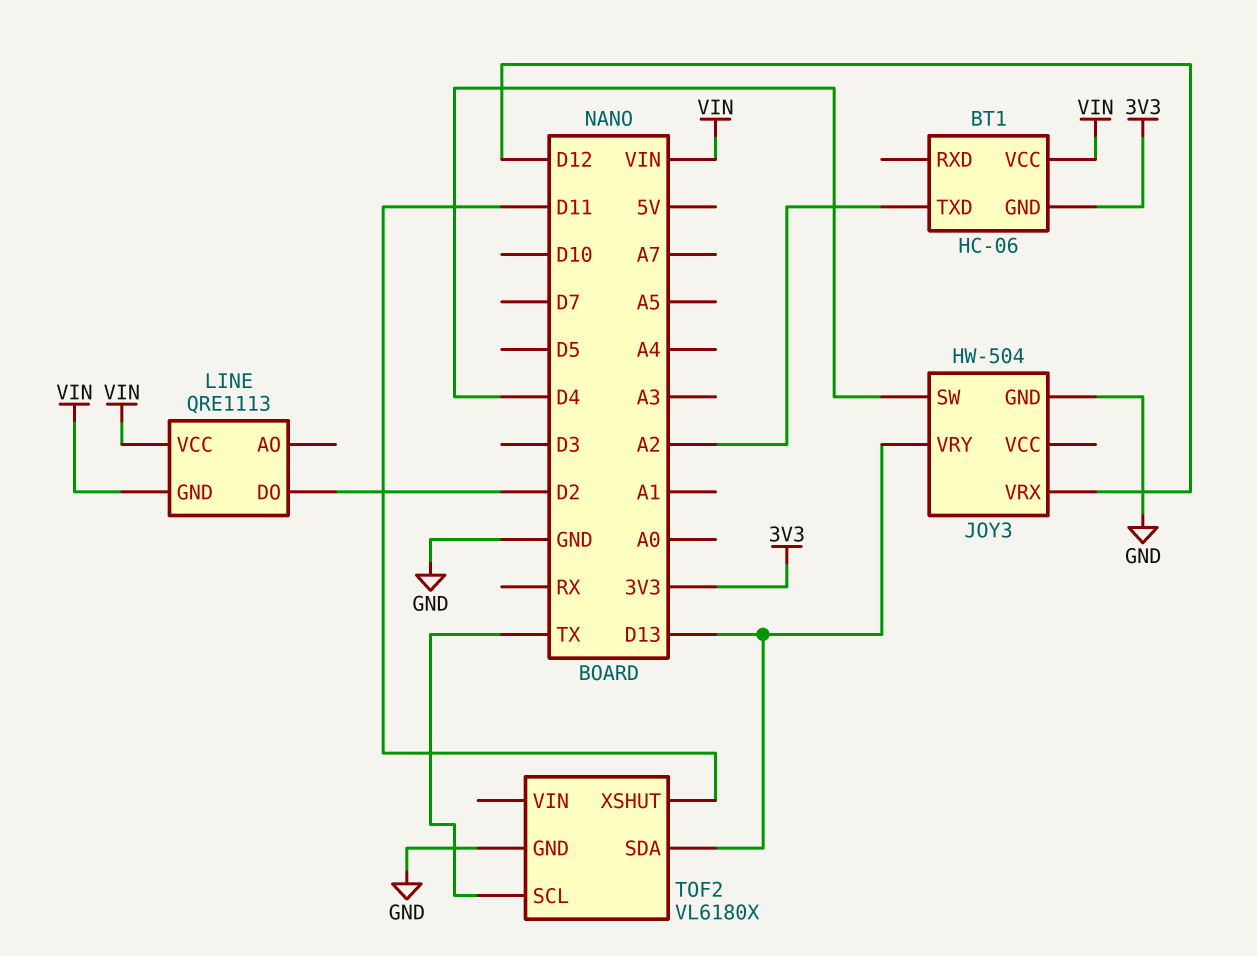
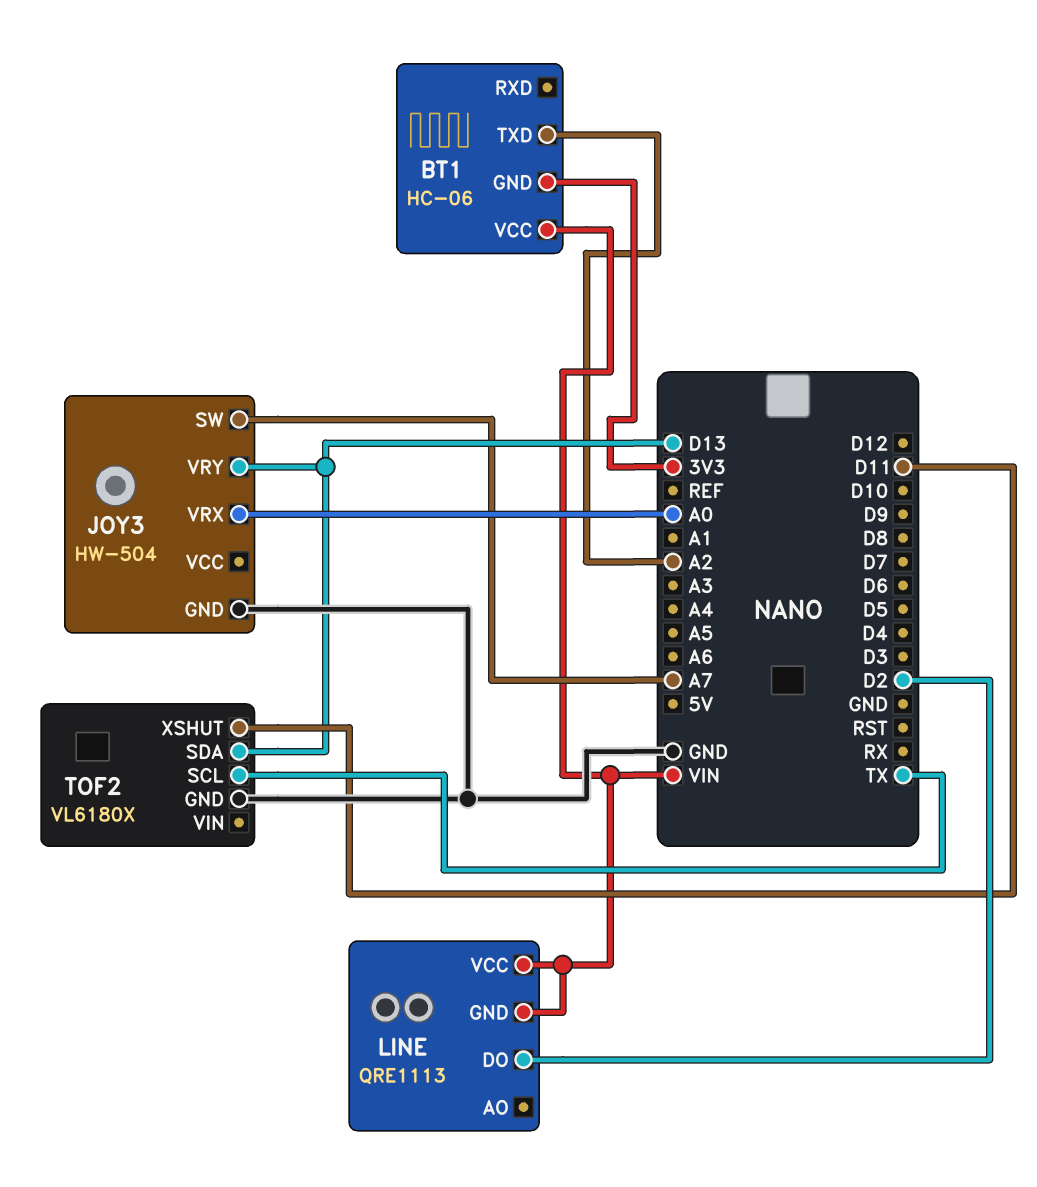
JOY3 pin SW: D4 -> A7
JOY3 pin VRX: D12 -> A0

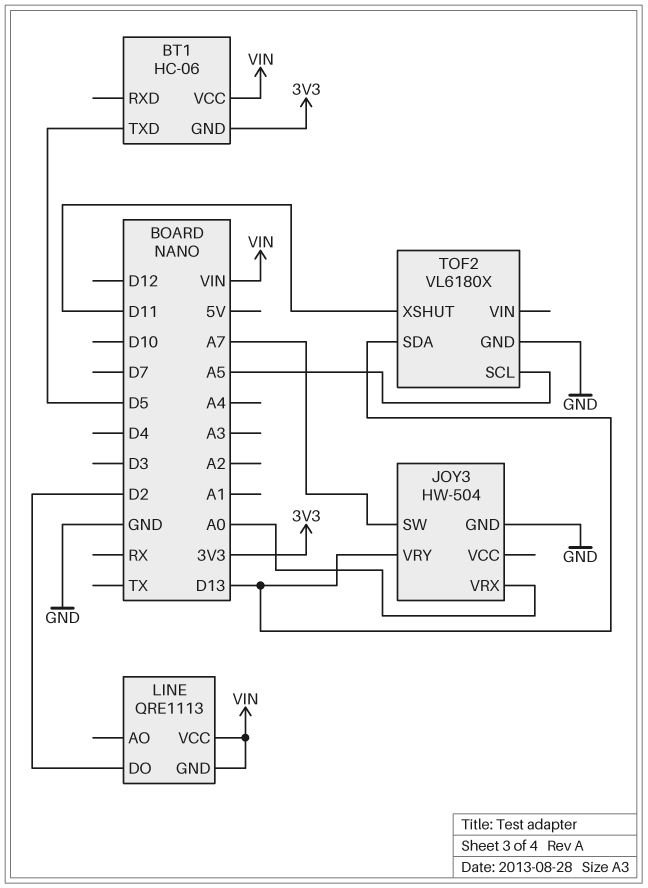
BT1 pin TXD: A2 -> D5
TOF2 pin SCL: TX -> A5

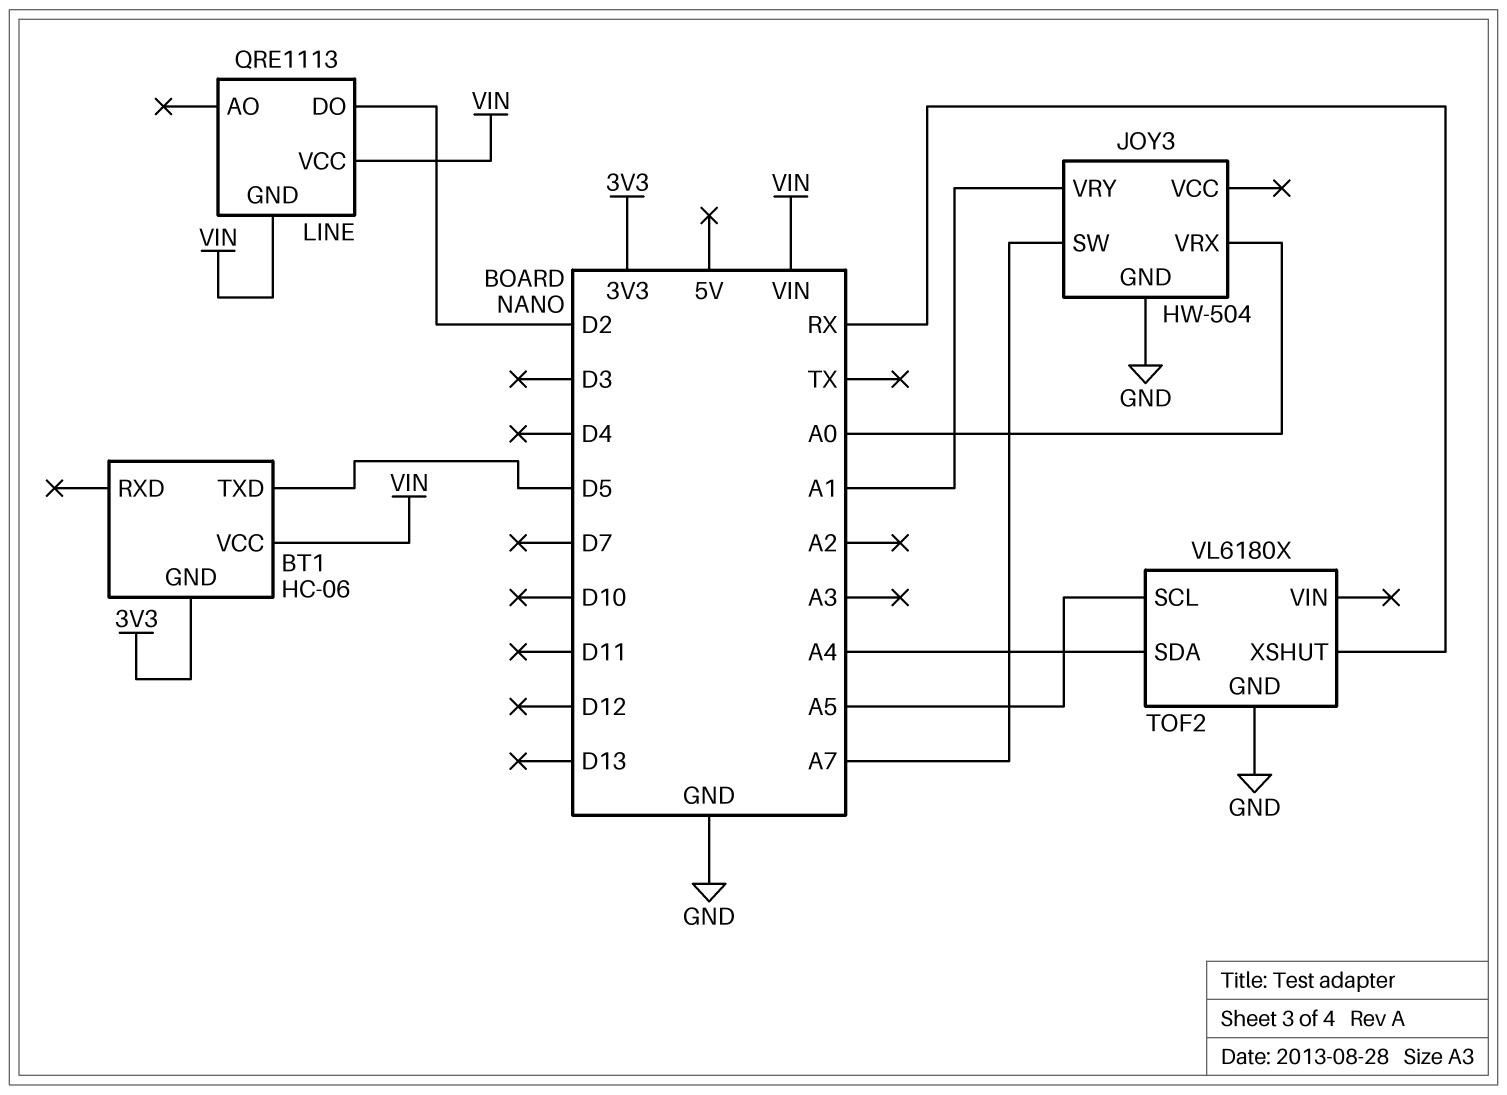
JOY3 pin VRY: D13 -> A1
TOF2 pin SDA: D13 -> A4
TOF2 pin XSHUT: D11 -> RX

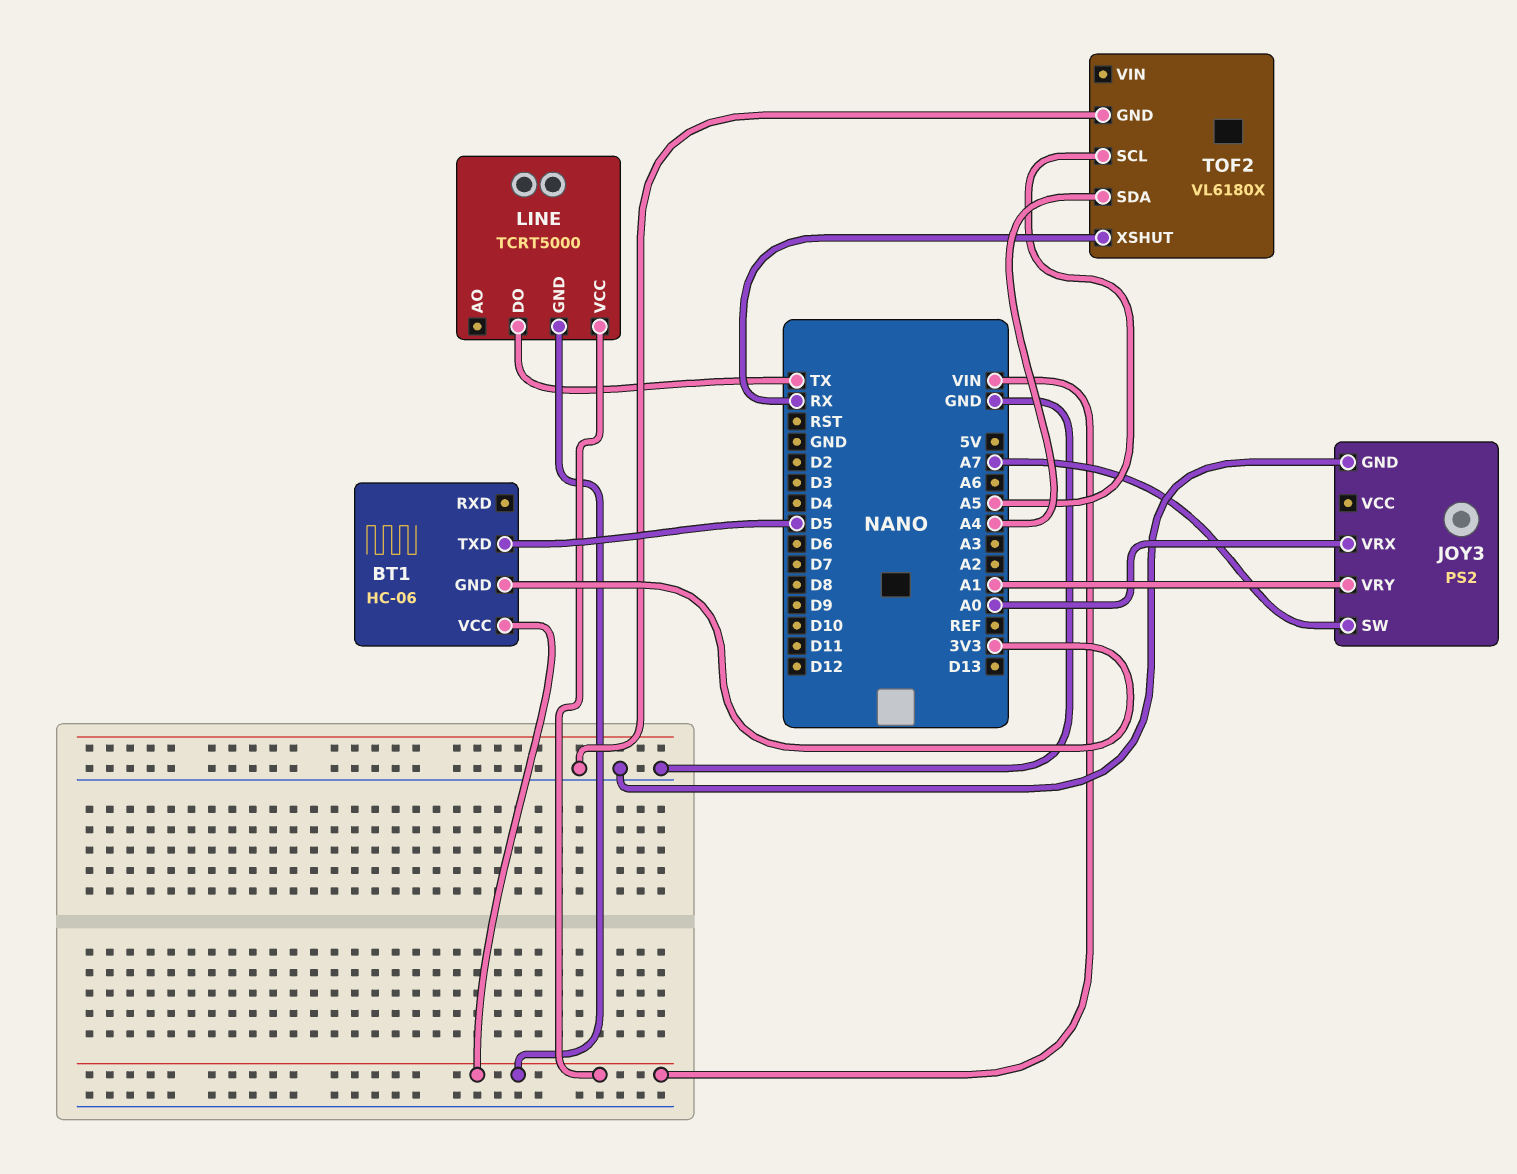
JOY3: HW-504 -> PS2
LINE: QRE1113 -> TCRT5000
LINE pin DO: D2 -> TX

